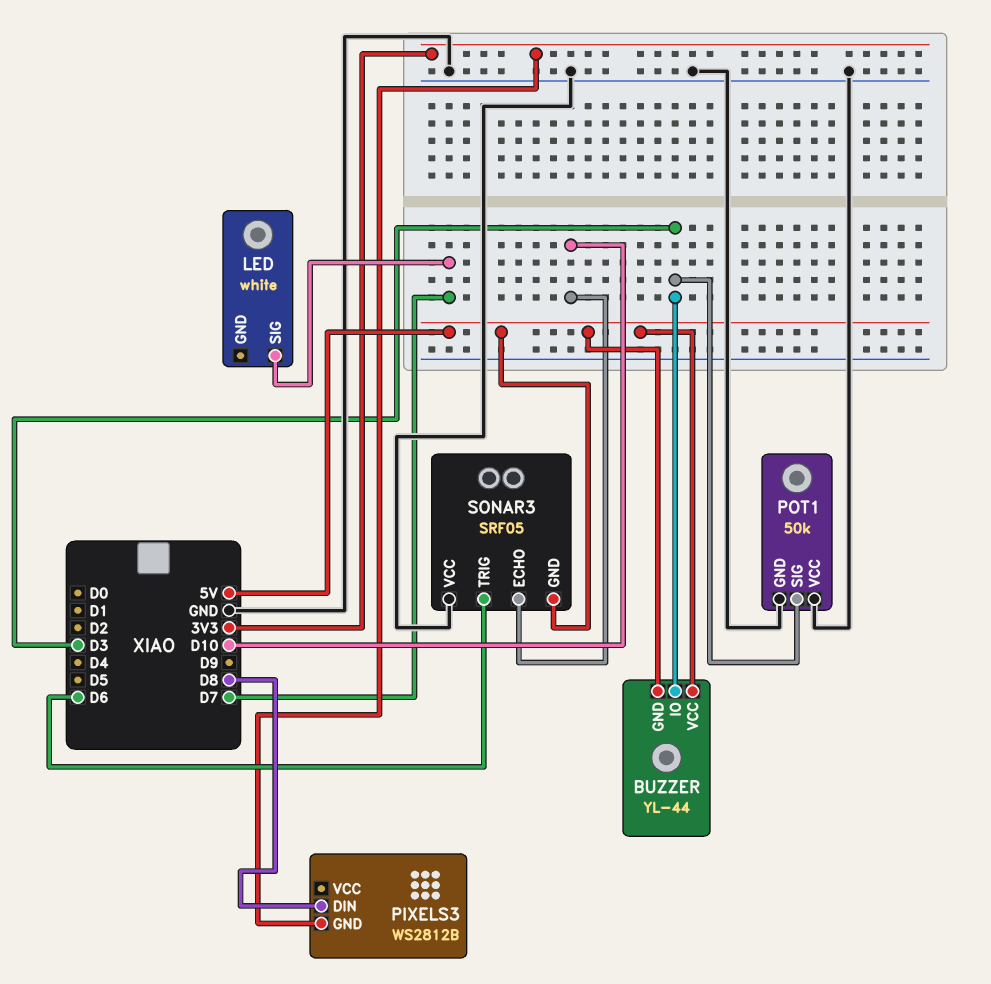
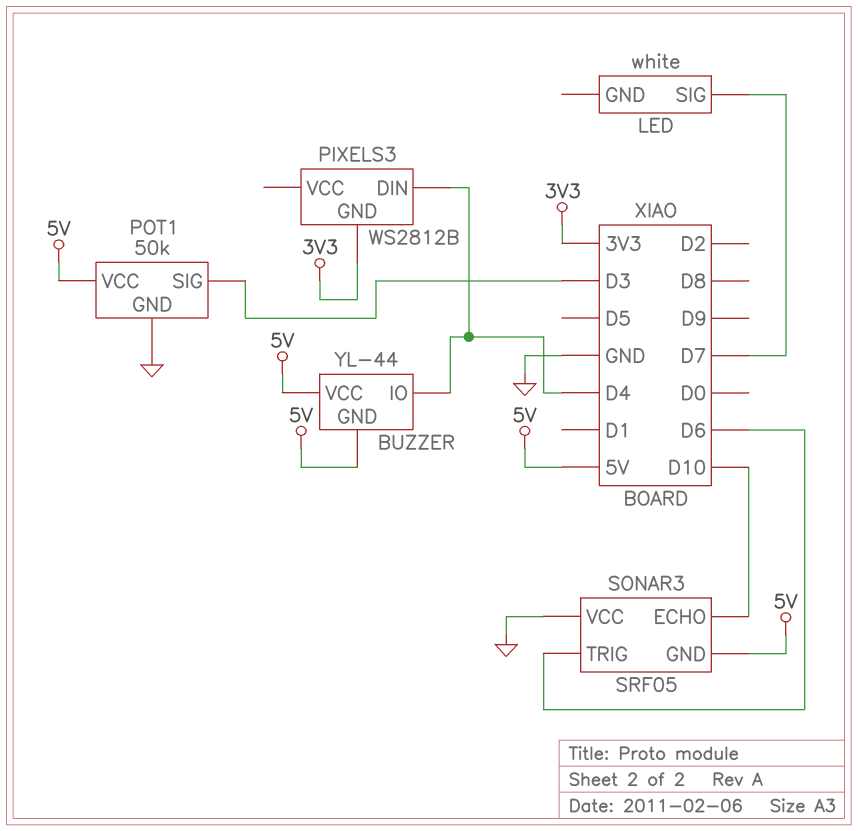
BUZZER pin IO: D3 -> D4
PIXELS3 pin DIN: D8 -> D4
POT1 pin VCC: GND -> 5V

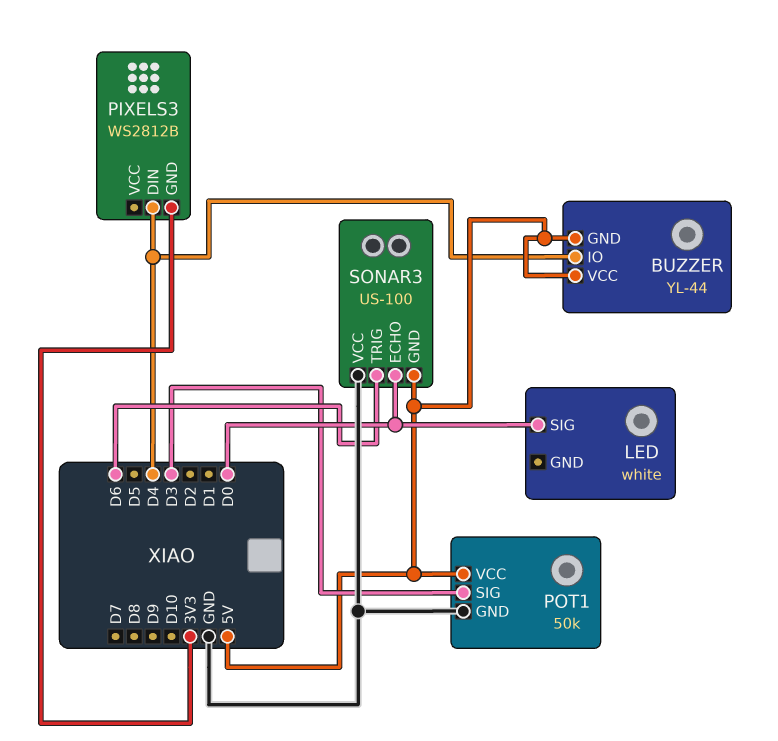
LED pin SIG: D7 -> D0
SONAR3: SRF05 -> US-100
SONAR3 pin ECHO: D10 -> D0

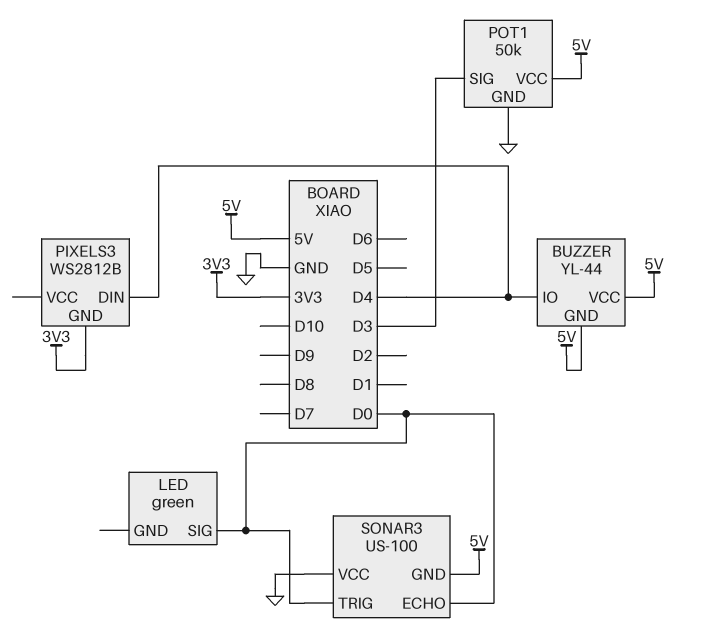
LED: white -> green
SONAR3 pin TRIG: D6 -> D0

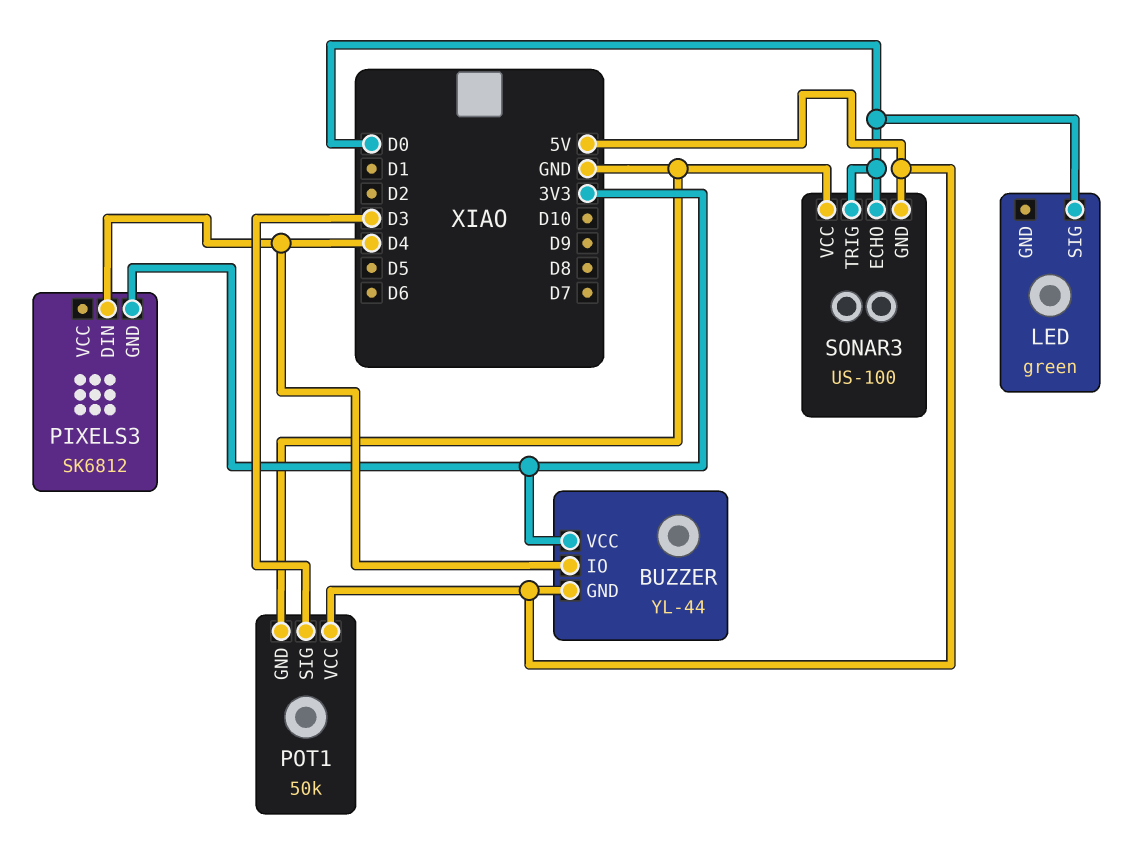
BUZZER pin VCC: 5V -> 3V3
PIXELS3: WS2812B -> SK6812

